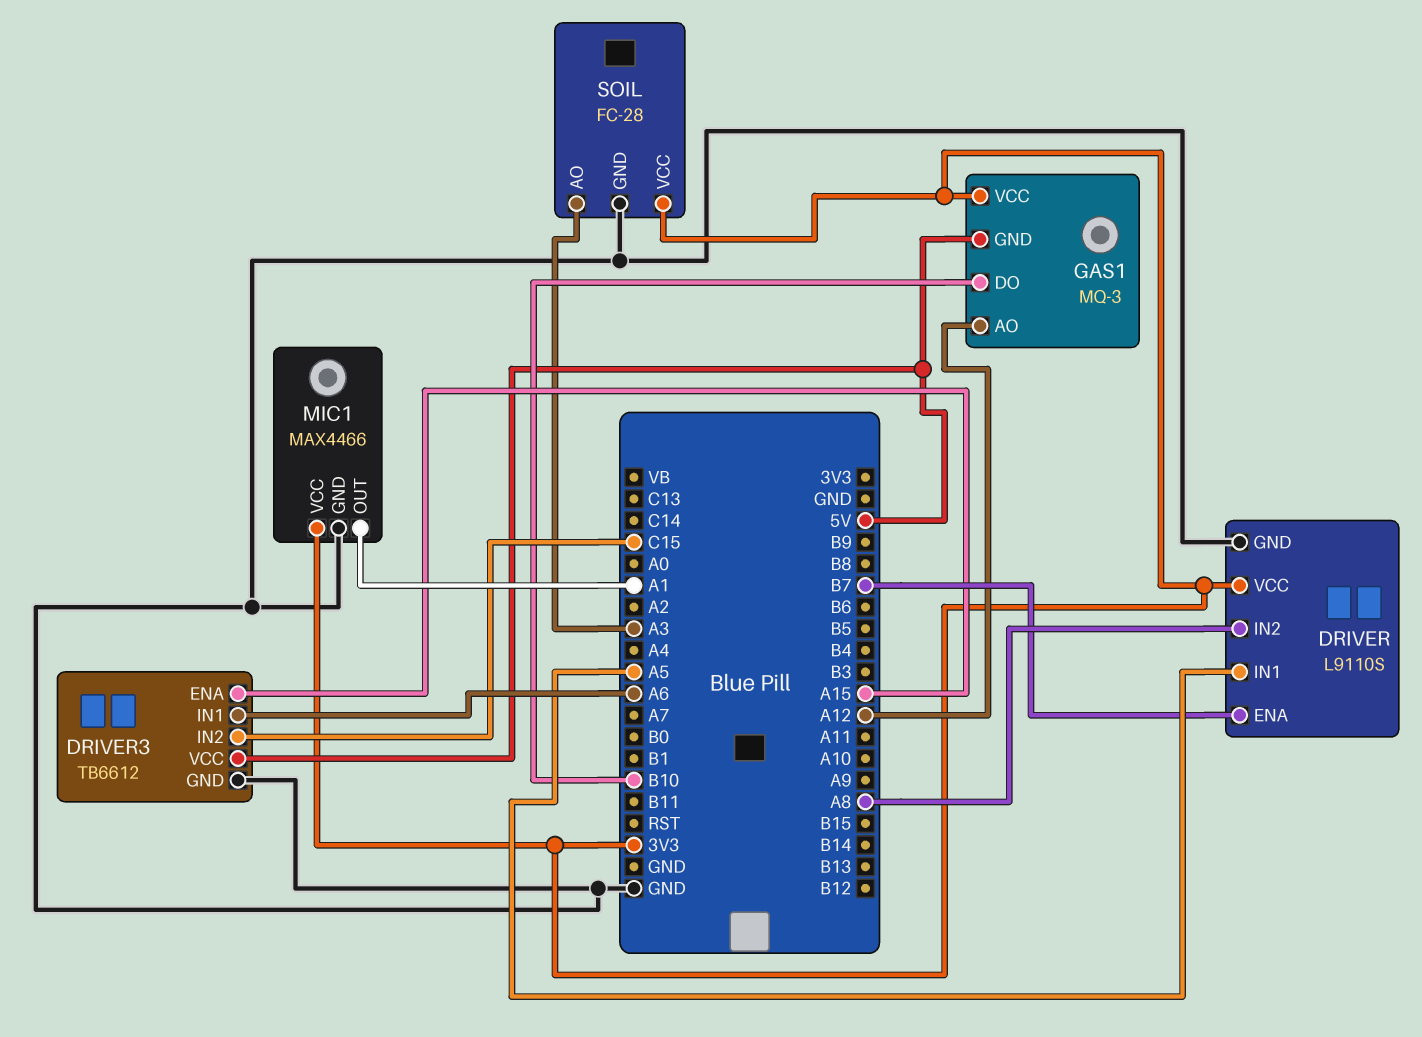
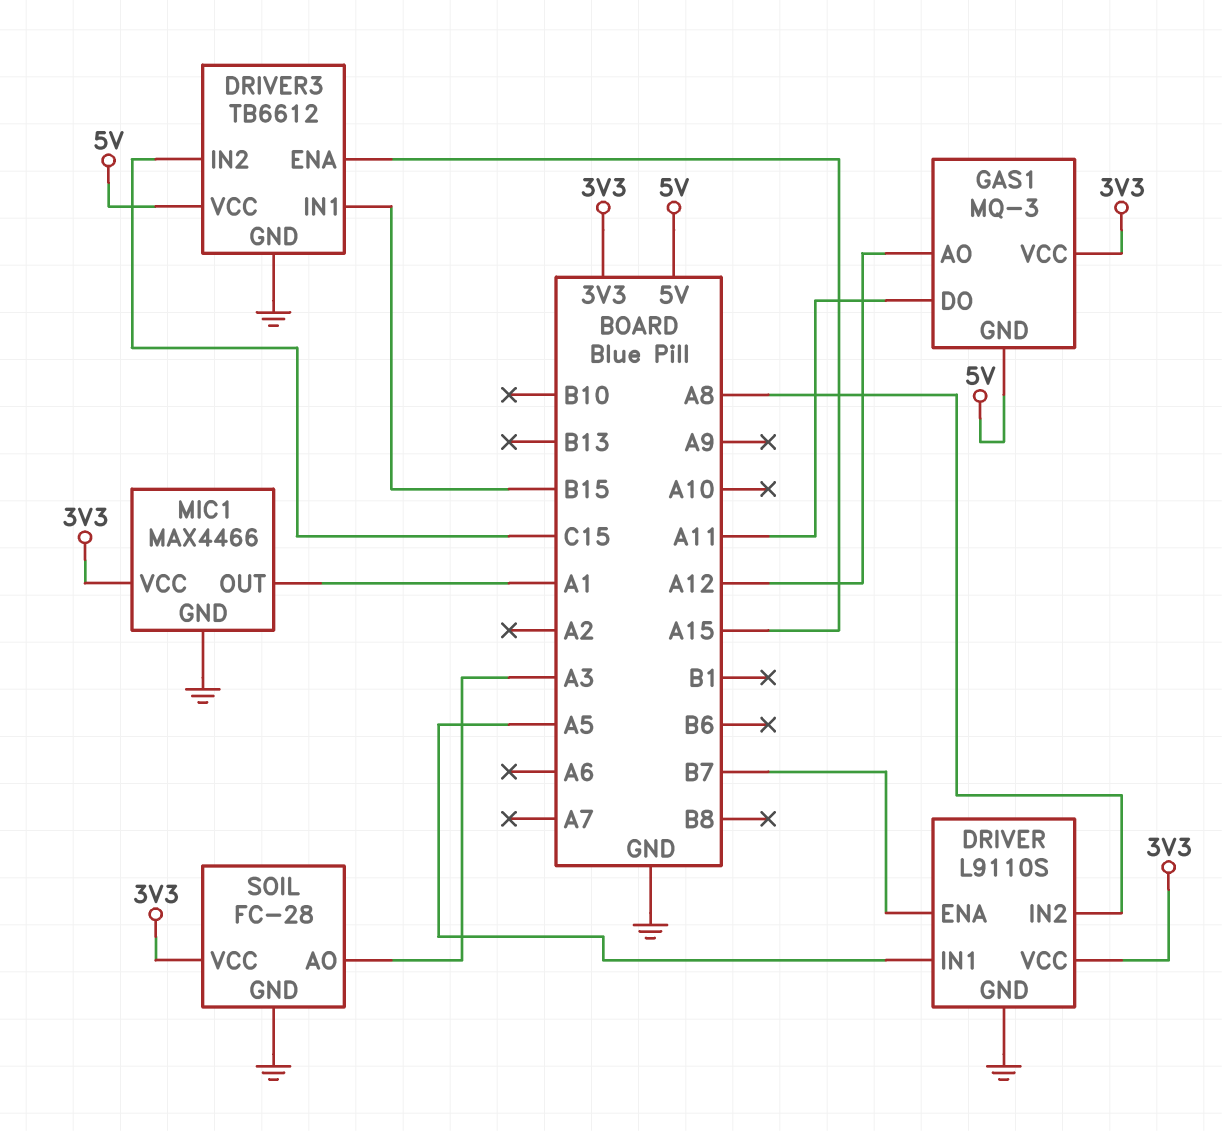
DRIVER3 pin IN1: A6 -> B15
GAS1 pin DO: B10 -> A11

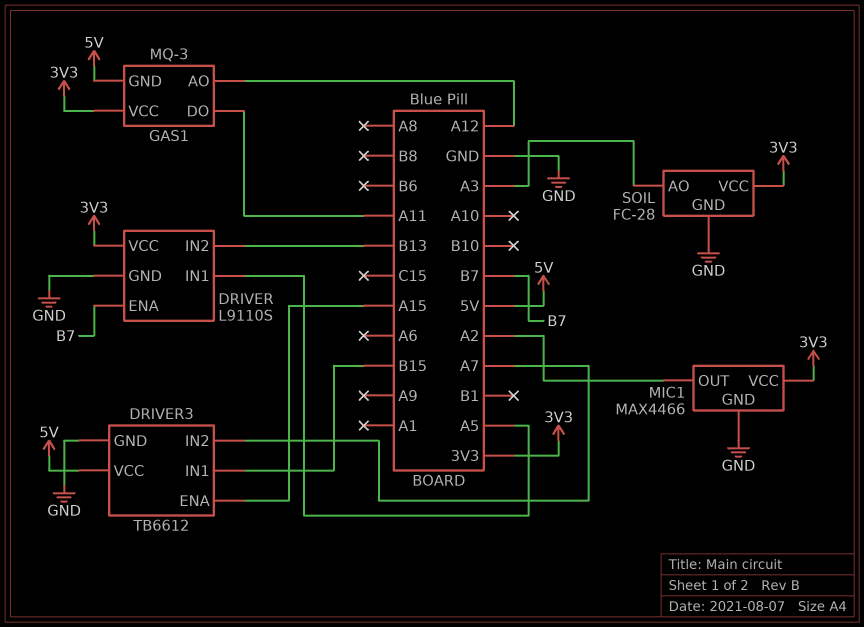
DRIVER pin IN2: A8 -> B13
DRIVER3 pin IN2: C15 -> A7
MIC1 pin OUT: A1 -> A2

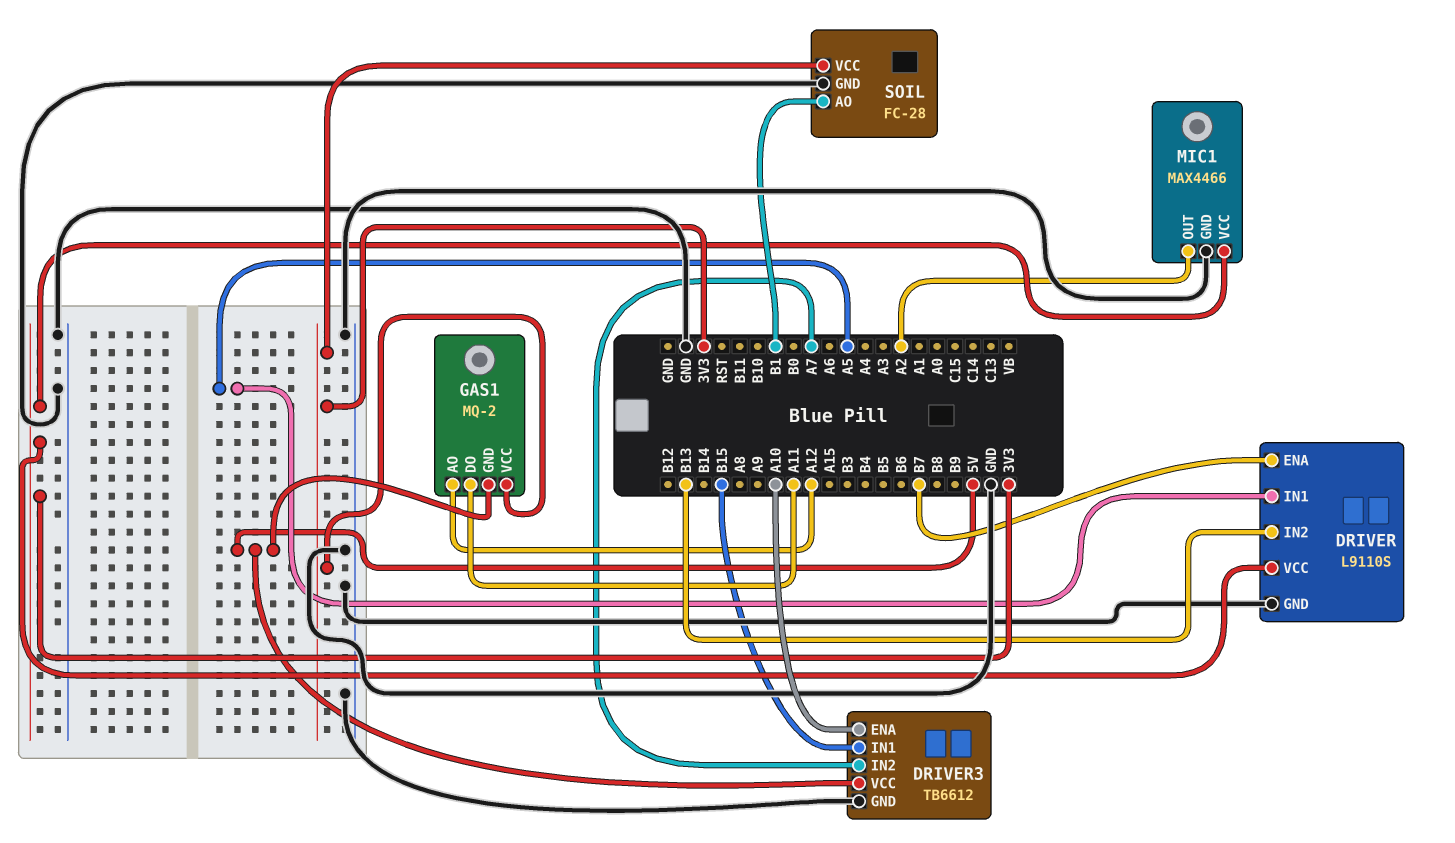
DRIVER3 pin ENA: A15 -> A10
GAS1: MQ-3 -> MQ-2
SOIL pin AO: A3 -> B1

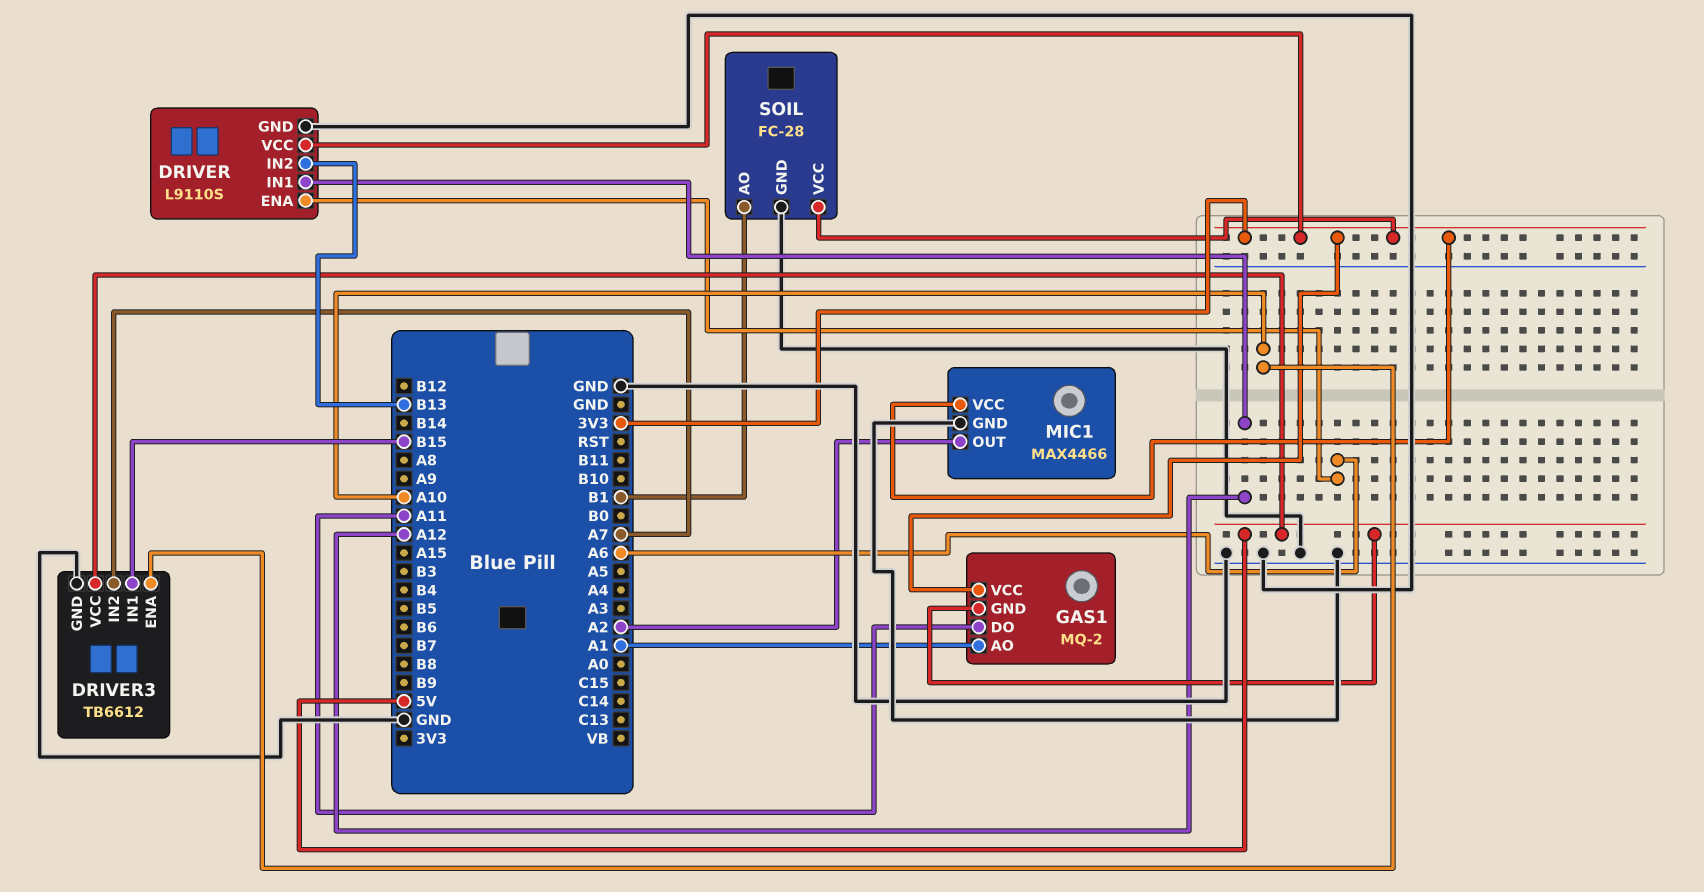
DRIVER pin ENA: B7 -> A6
DRIVER pin IN1: A5 -> A12
GAS1 pin AO: A12 -> A1

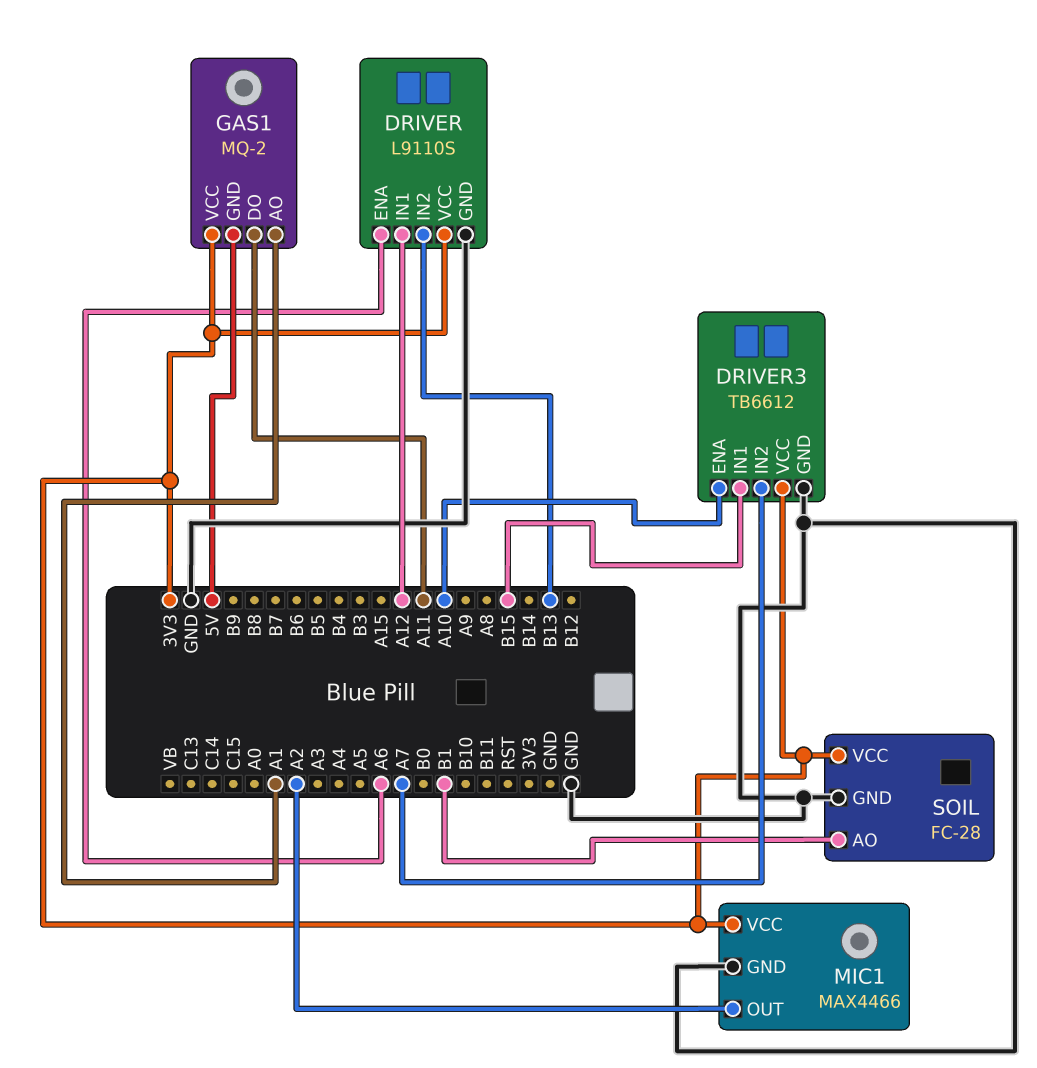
DRIVER3 pin VCC: 5V -> 3V3

